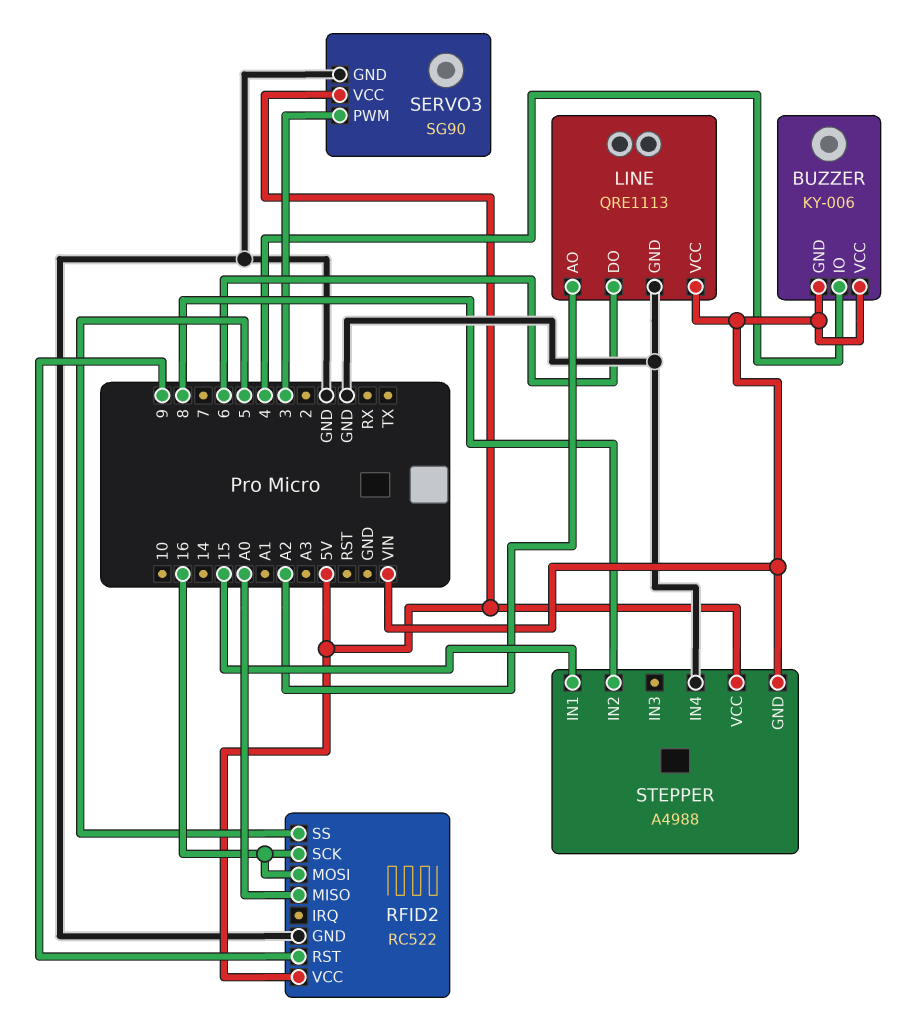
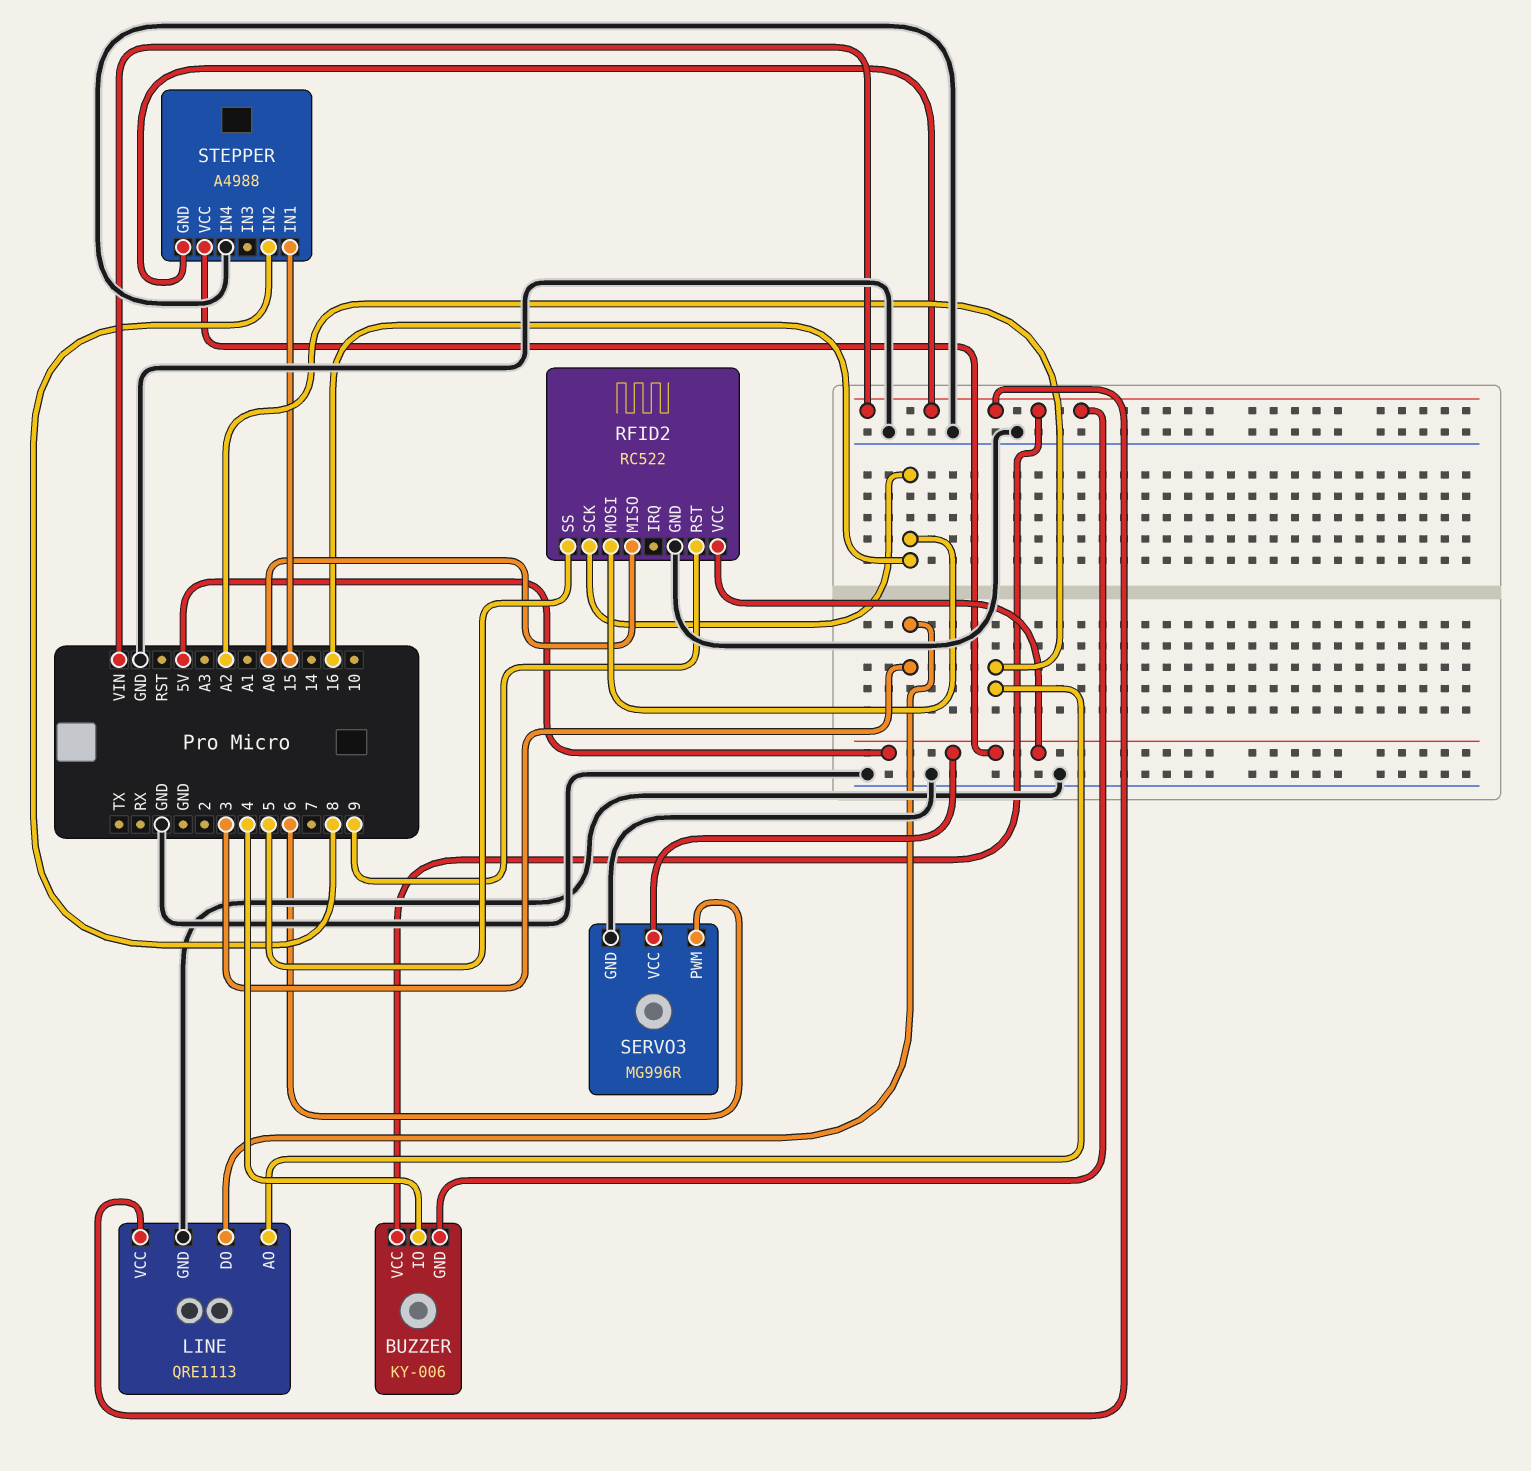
LINE pin DO: 6 -> 3
SERVO3: SG90 -> MG996R
SERVO3 pin PWM: 3 -> 6

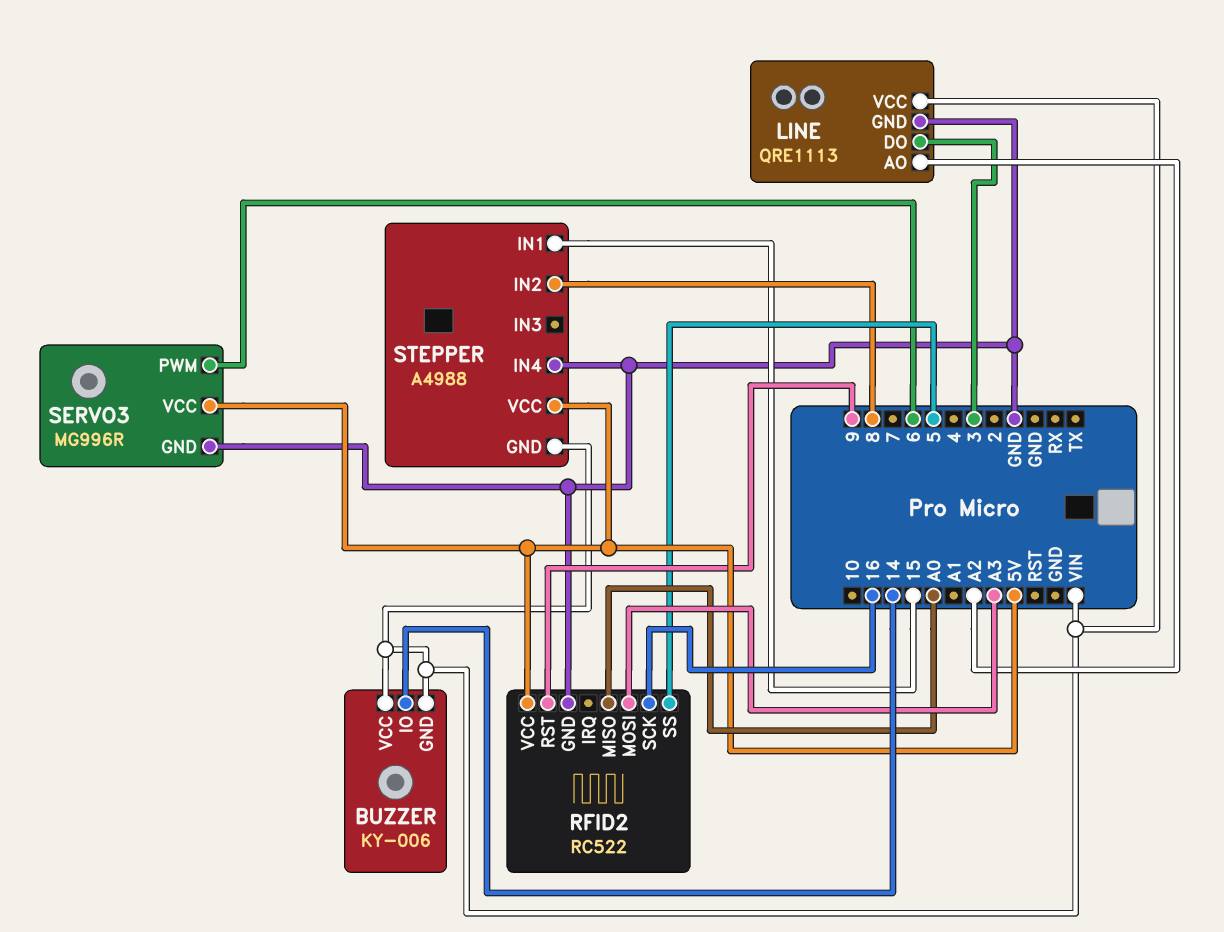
BUZZER pin IO: 4 -> 14
RFID2 pin MOSI: 16 -> A3

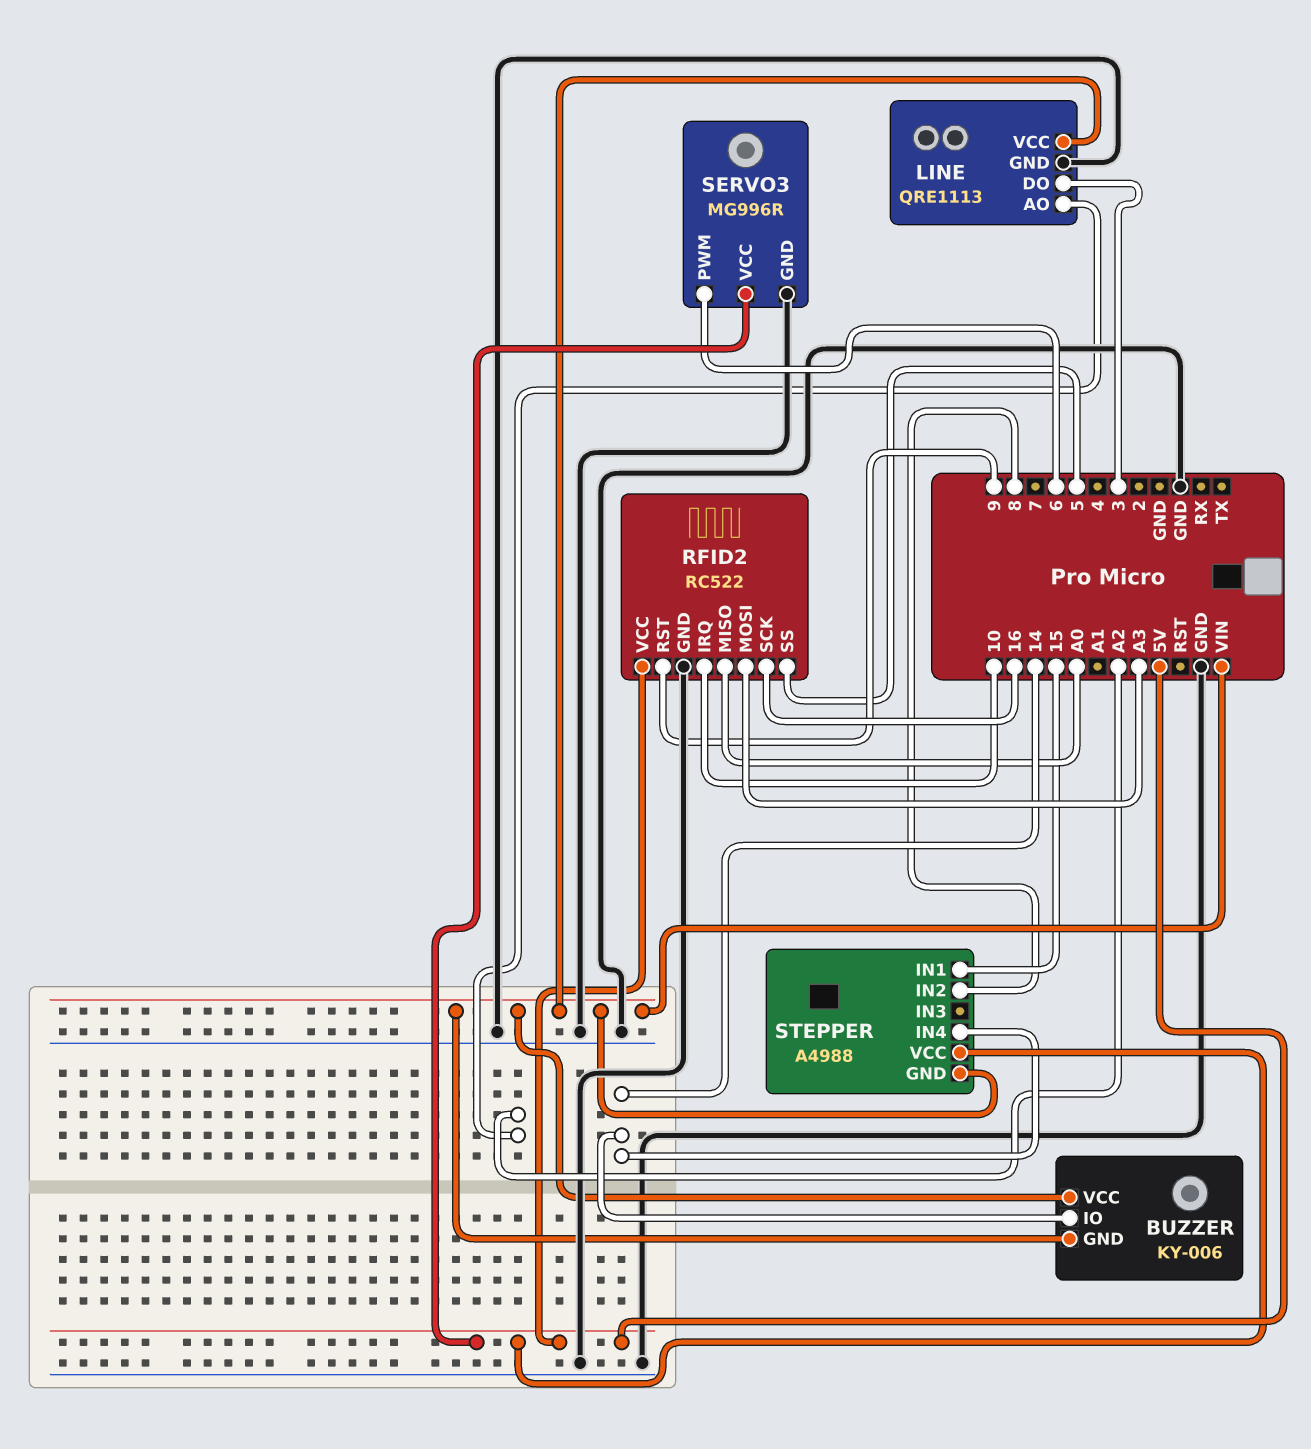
RFID2 pin IRQ: none -> 10
STEPPER pin IN4: GND -> 14

